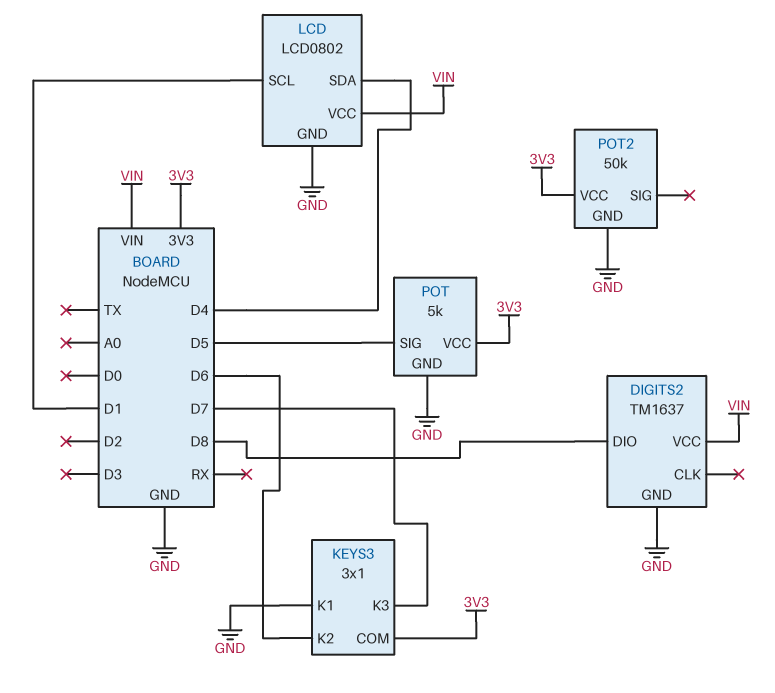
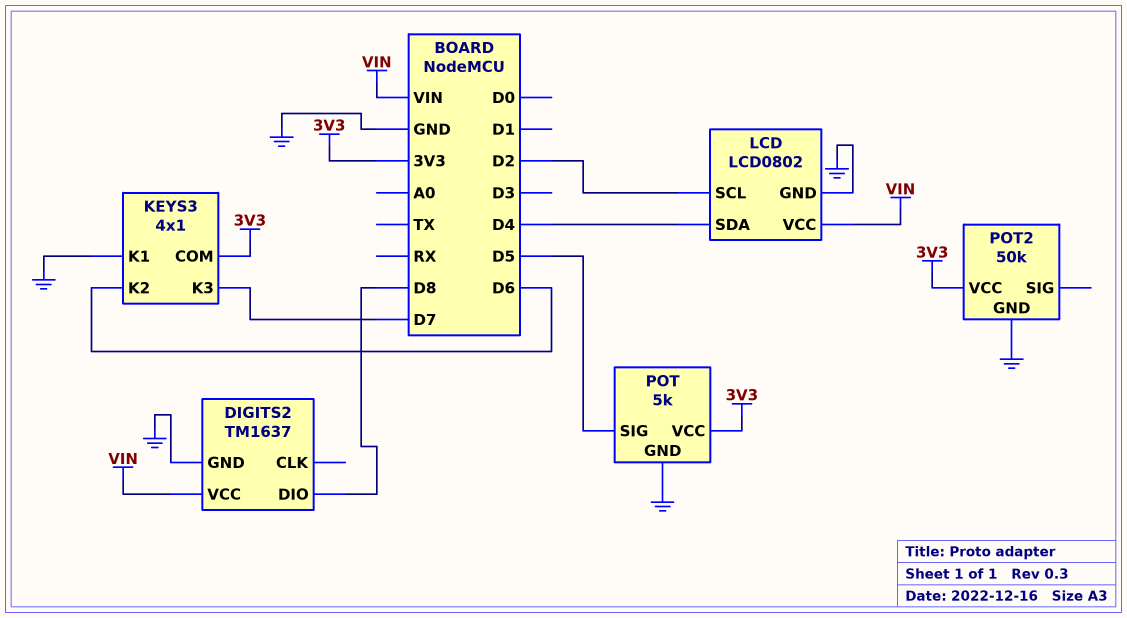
KEYS3: 3x1 -> 4x1
LCD pin SCL: D1 -> D2

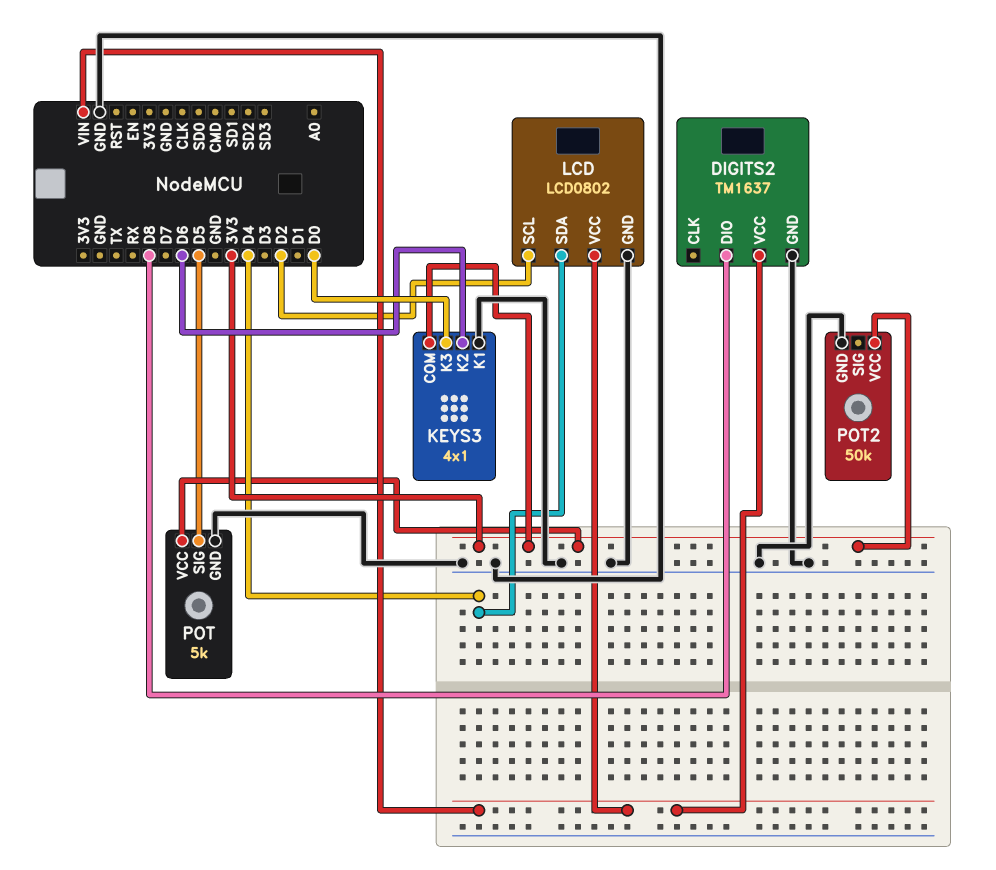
KEYS3 pin K3: D7 -> D0

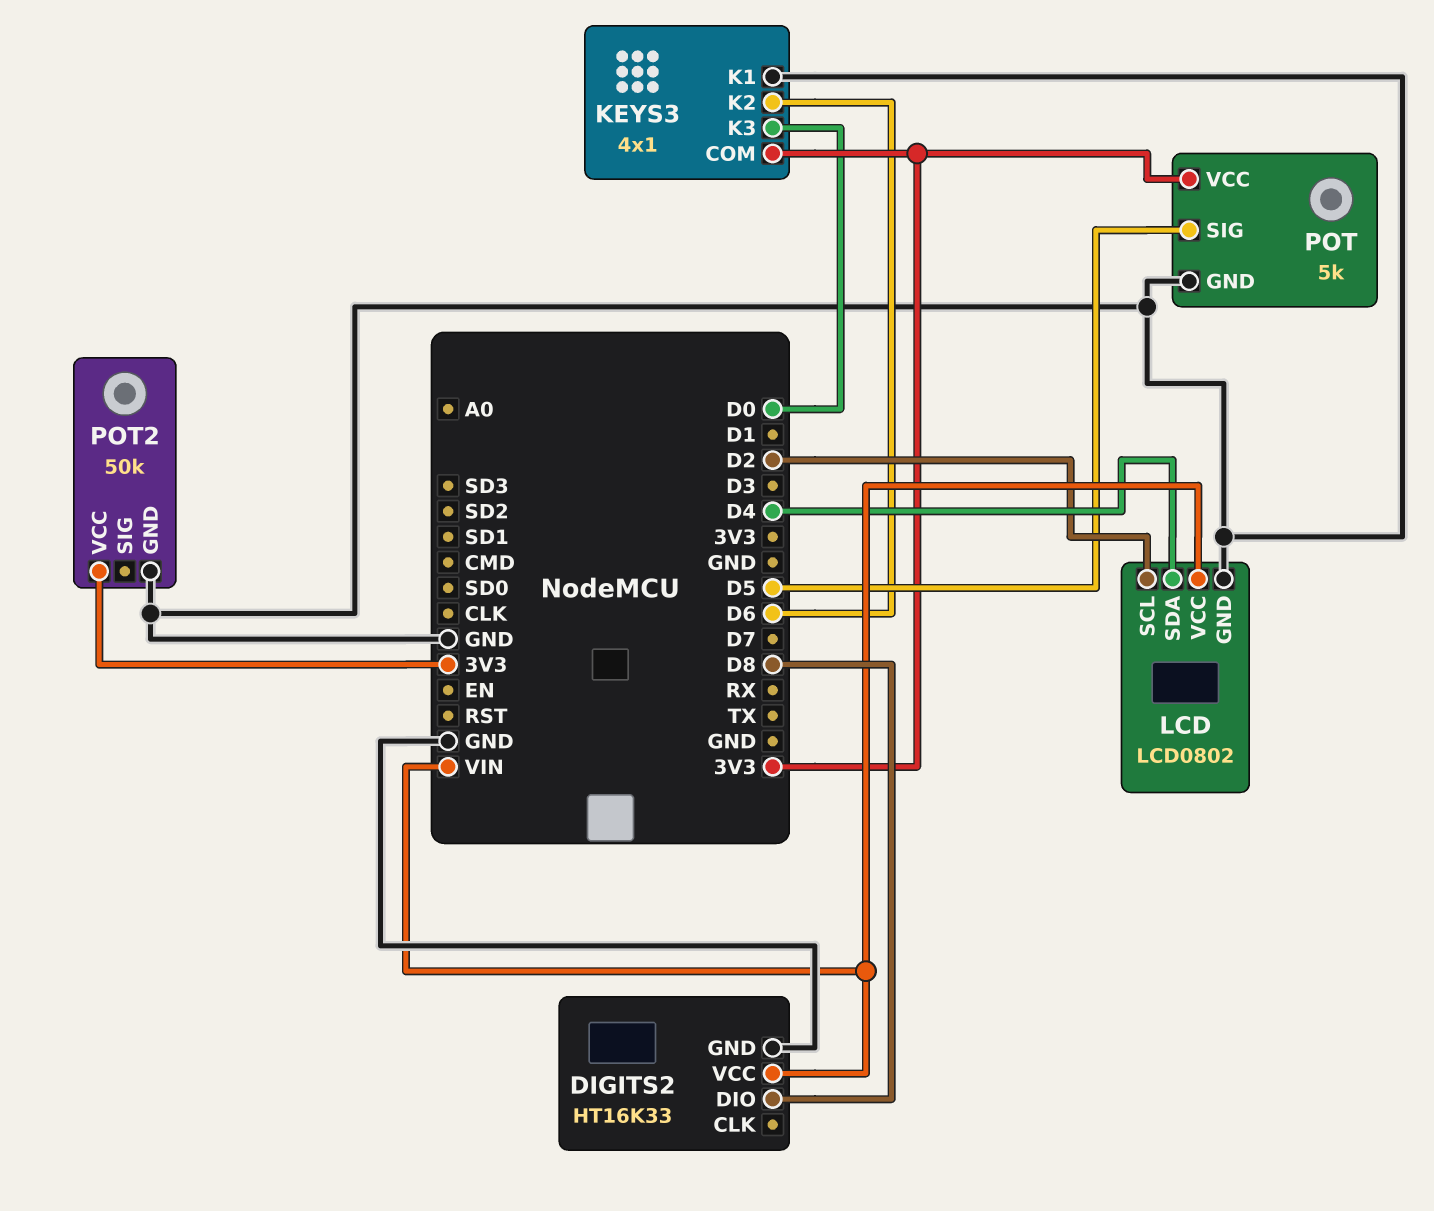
DIGITS2: TM1637 -> HT16K33

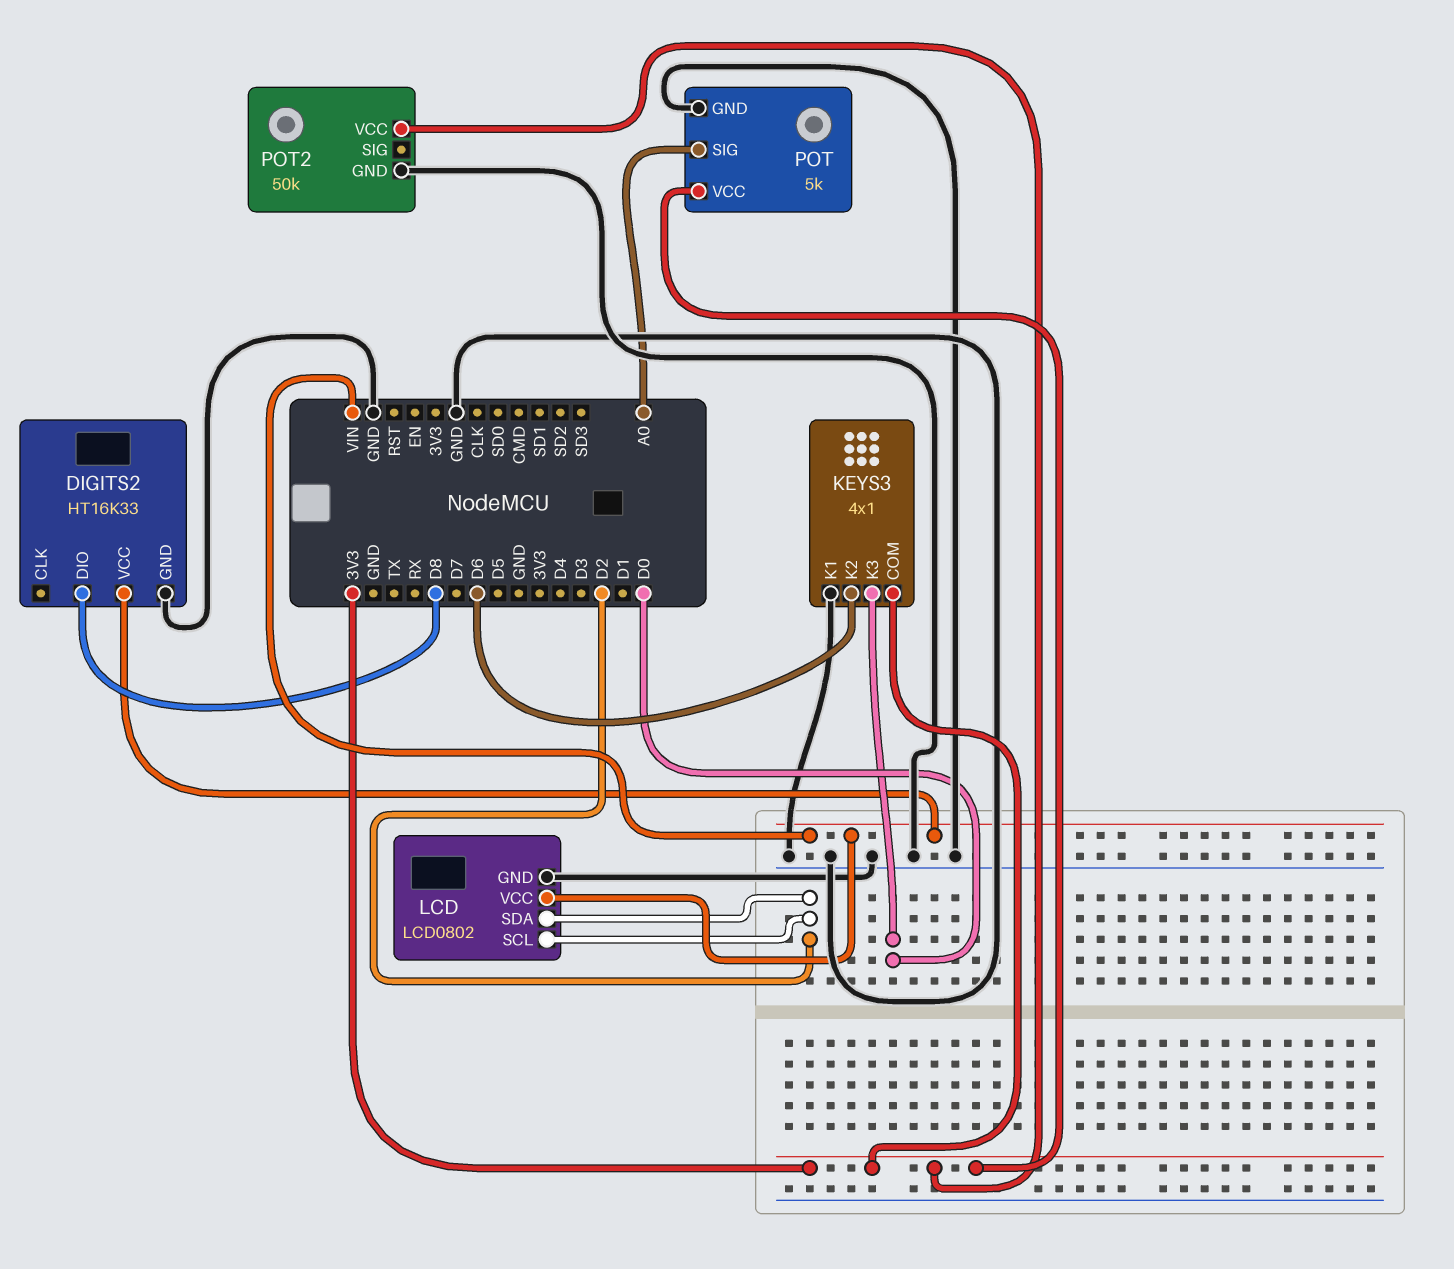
LCD pin SDA: D4 -> D2
POT pin SIG: D5 -> A0

